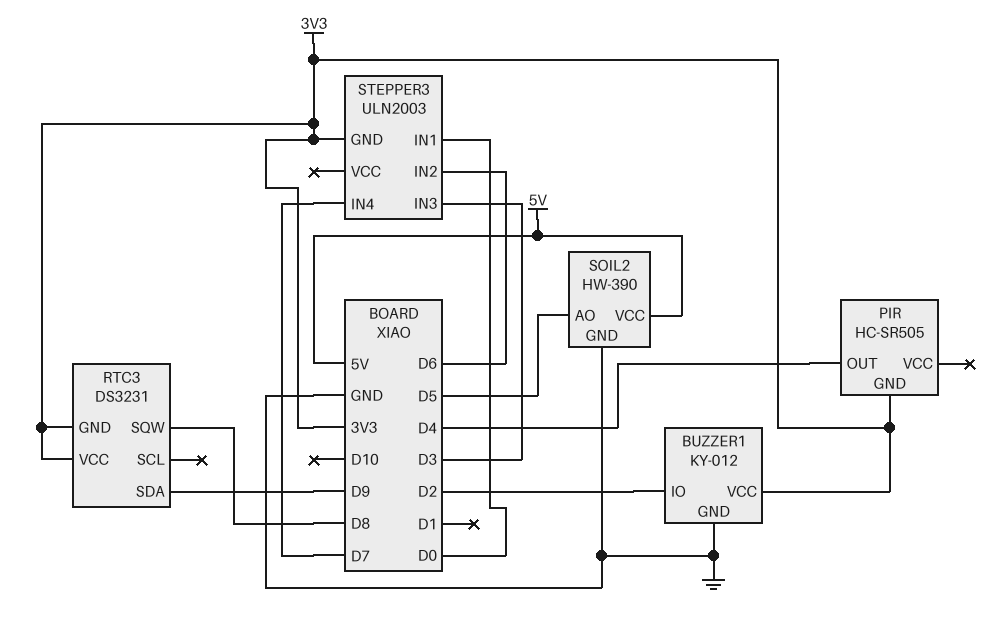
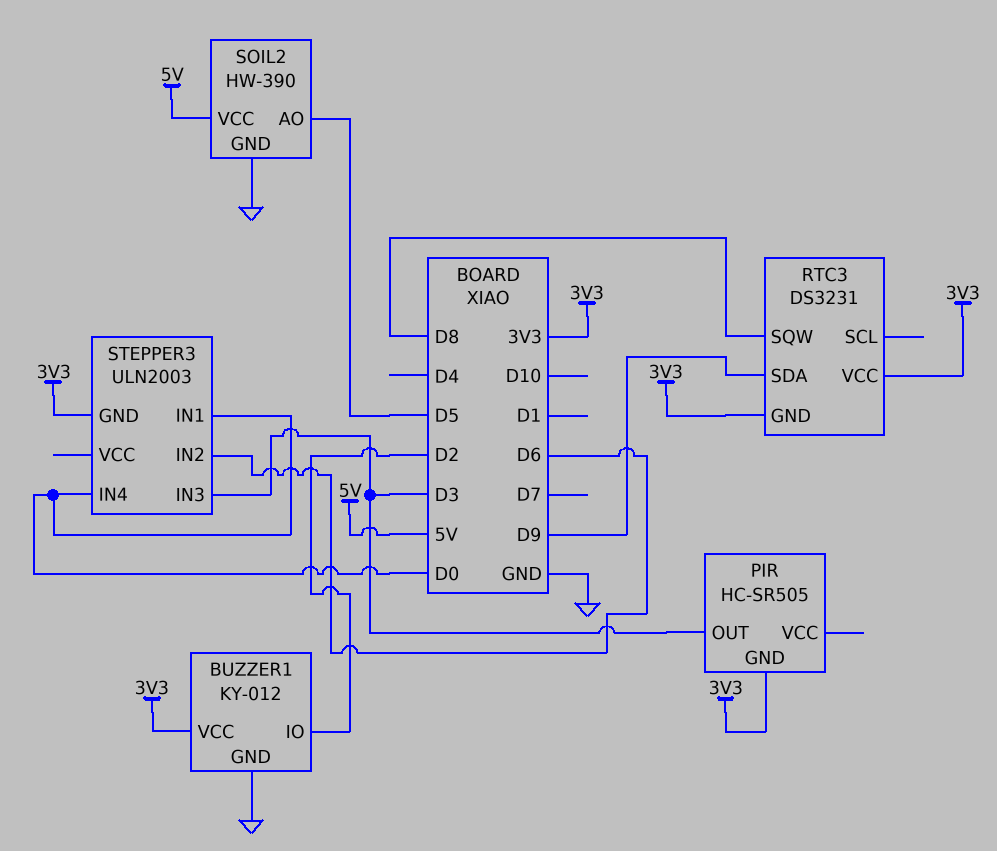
PIR pin OUT: D4 -> D3
STEPPER3 pin IN4: D7 -> D0

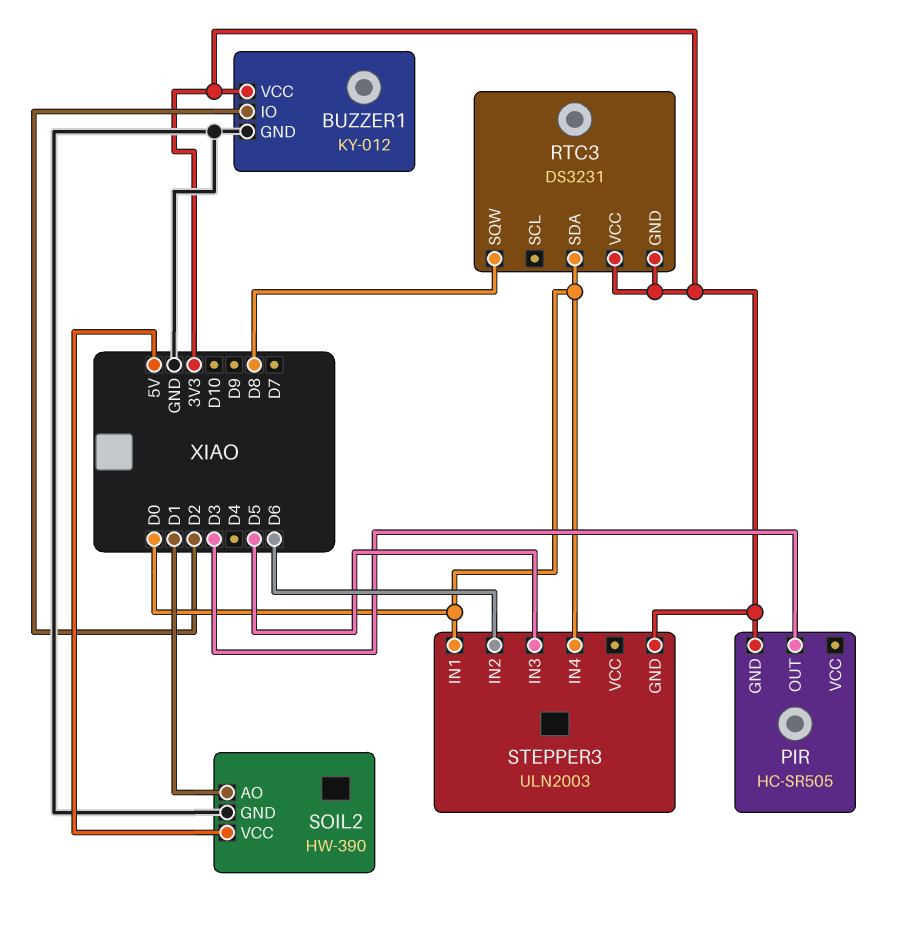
RTC3 pin SDA: D9 -> D0
SOIL2 pin AO: D5 -> D1
STEPPER3 pin IN3: D3 -> D5

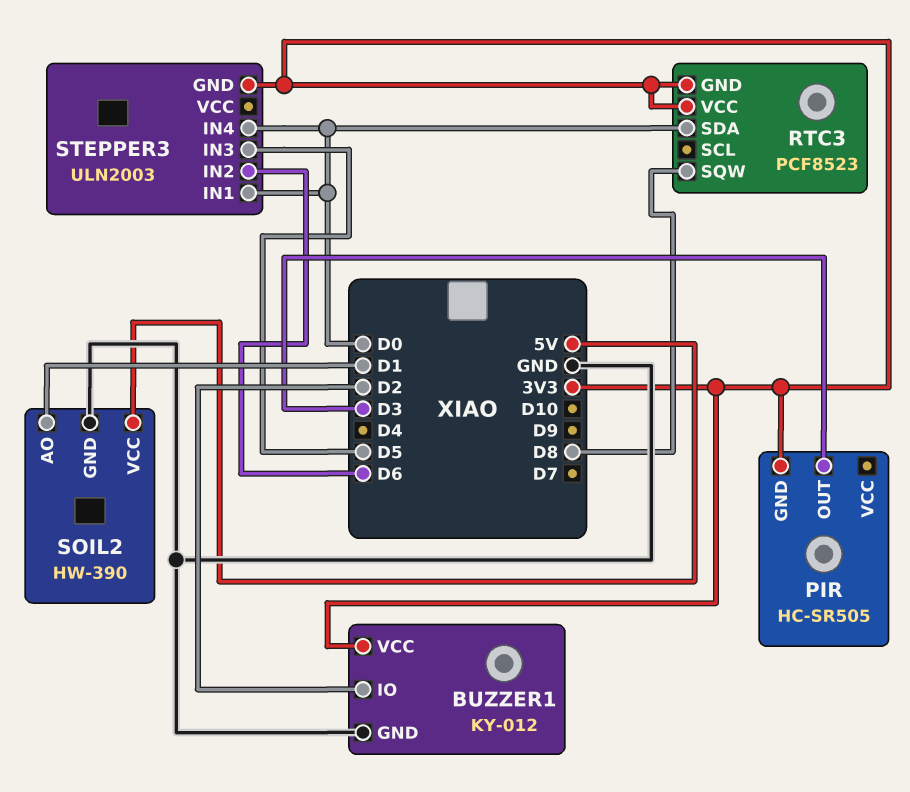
RTC3: DS3231 -> PCF8523

